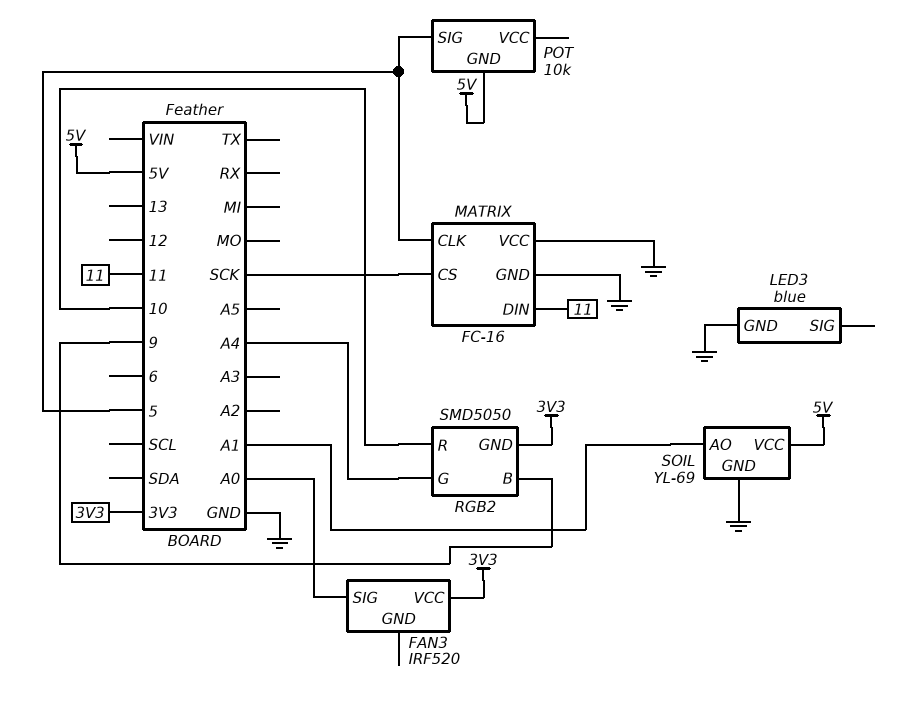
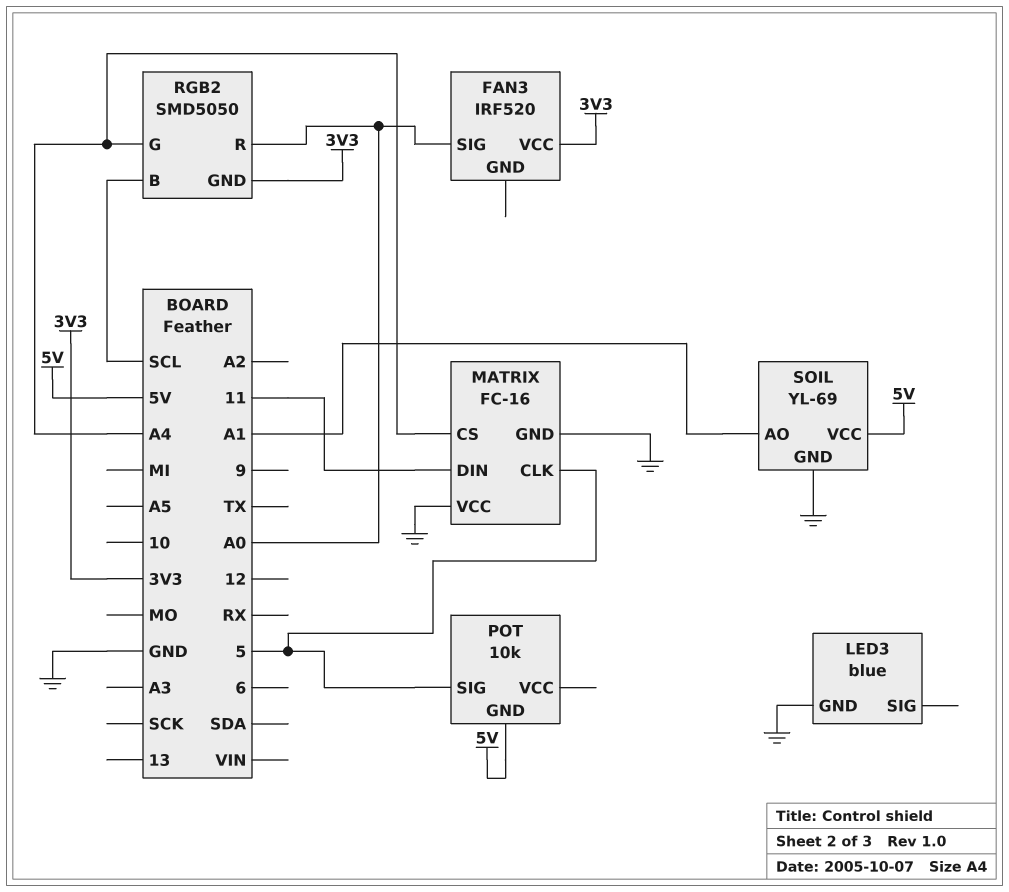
MATRIX pin CS: SCK -> A4
RGB2 pin B: 9 -> SCL
RGB2 pin R: 10 -> A0

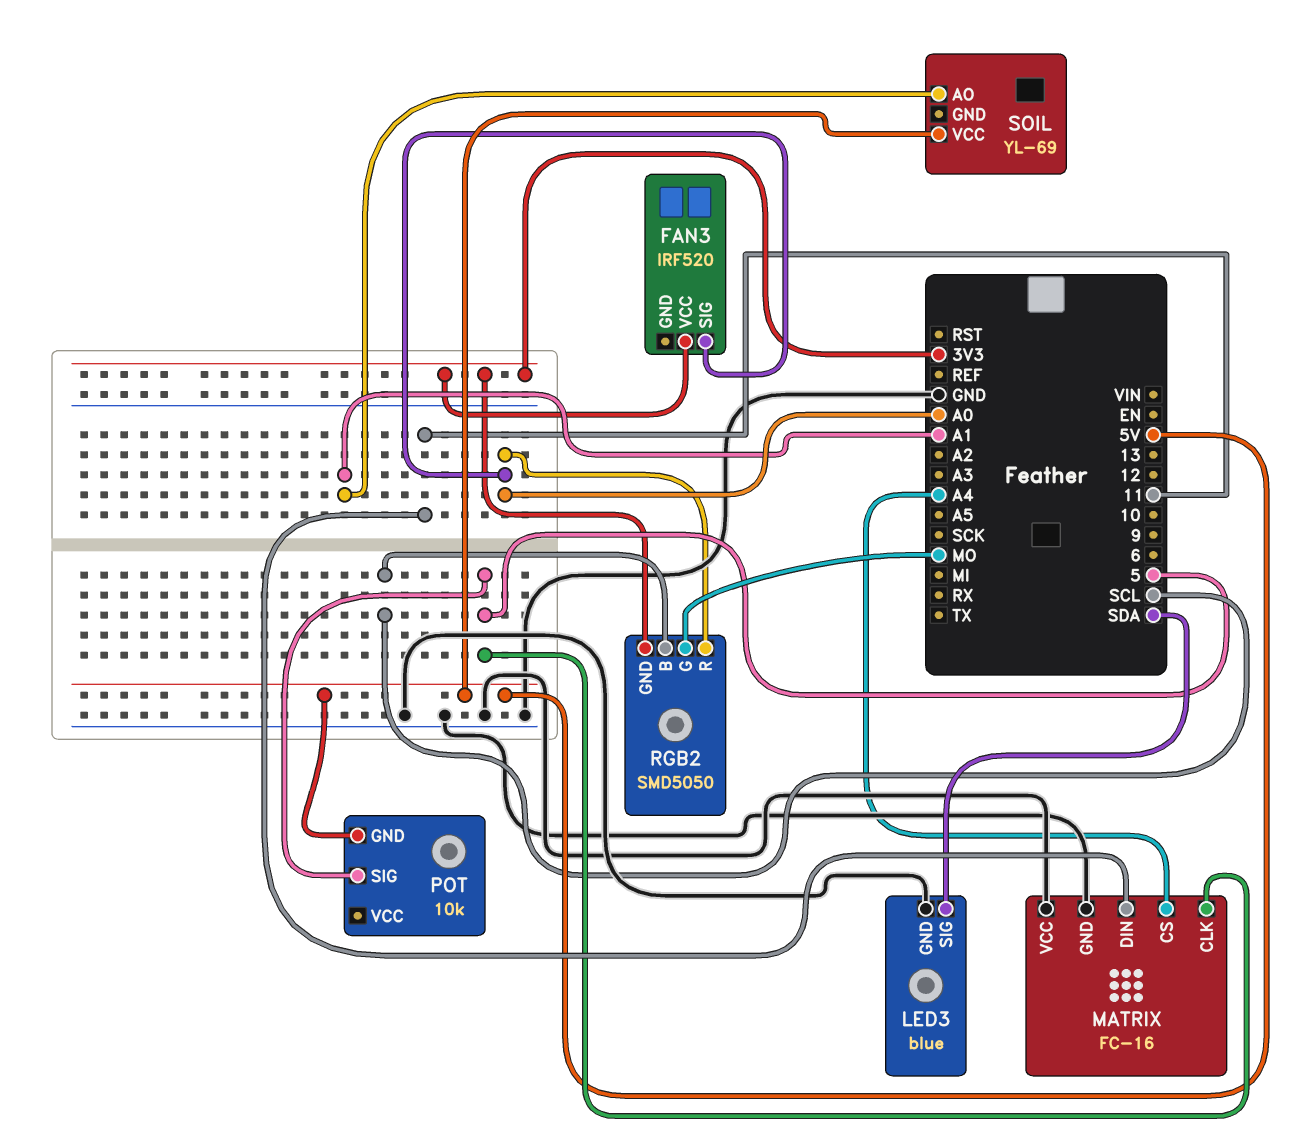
LED3 pin SIG: none -> SDA
RGB2 pin G: A4 -> MO
SOIL pin GND: GND -> none

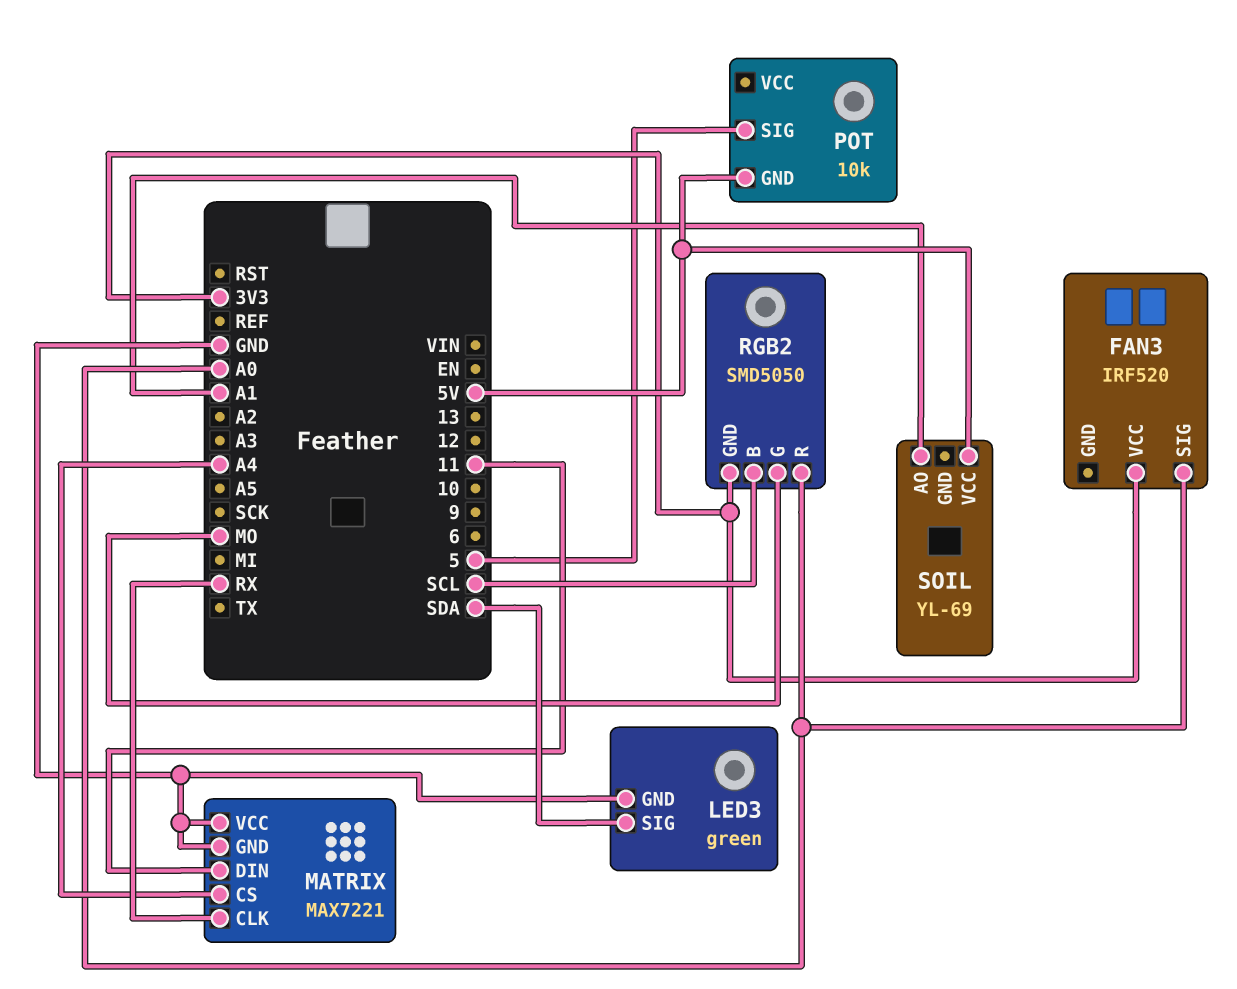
LED3: blue -> green
MATRIX: FC-16 -> MAX7221
MATRIX pin CLK: 5 -> RX

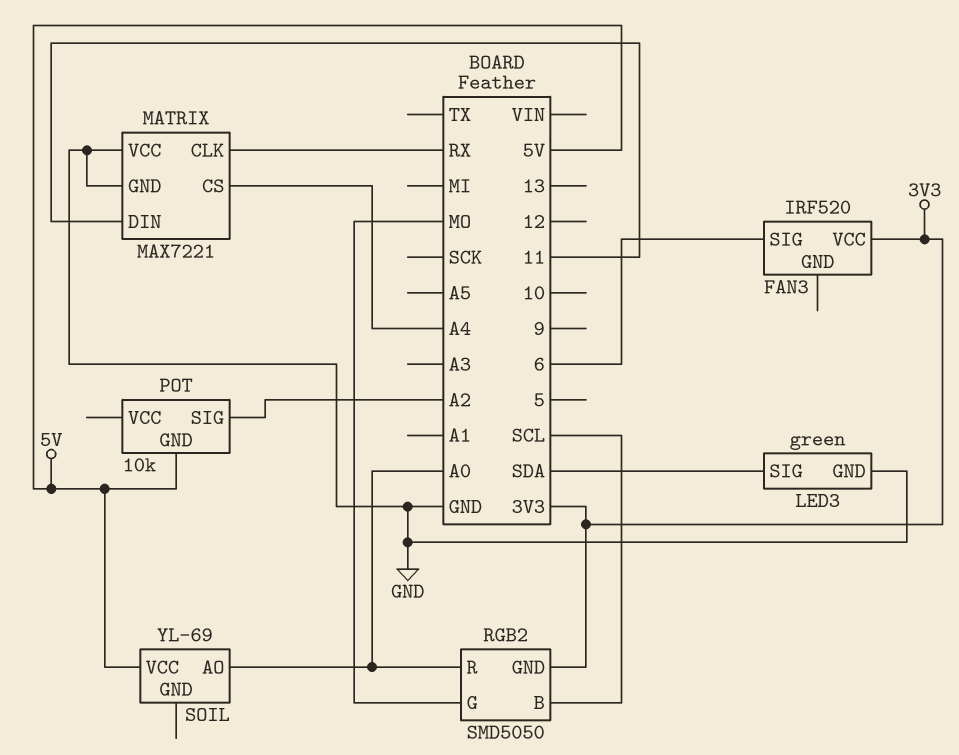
FAN3 pin SIG: A0 -> 6
POT pin SIG: 5 -> A2
SOIL pin AO: A1 -> A0

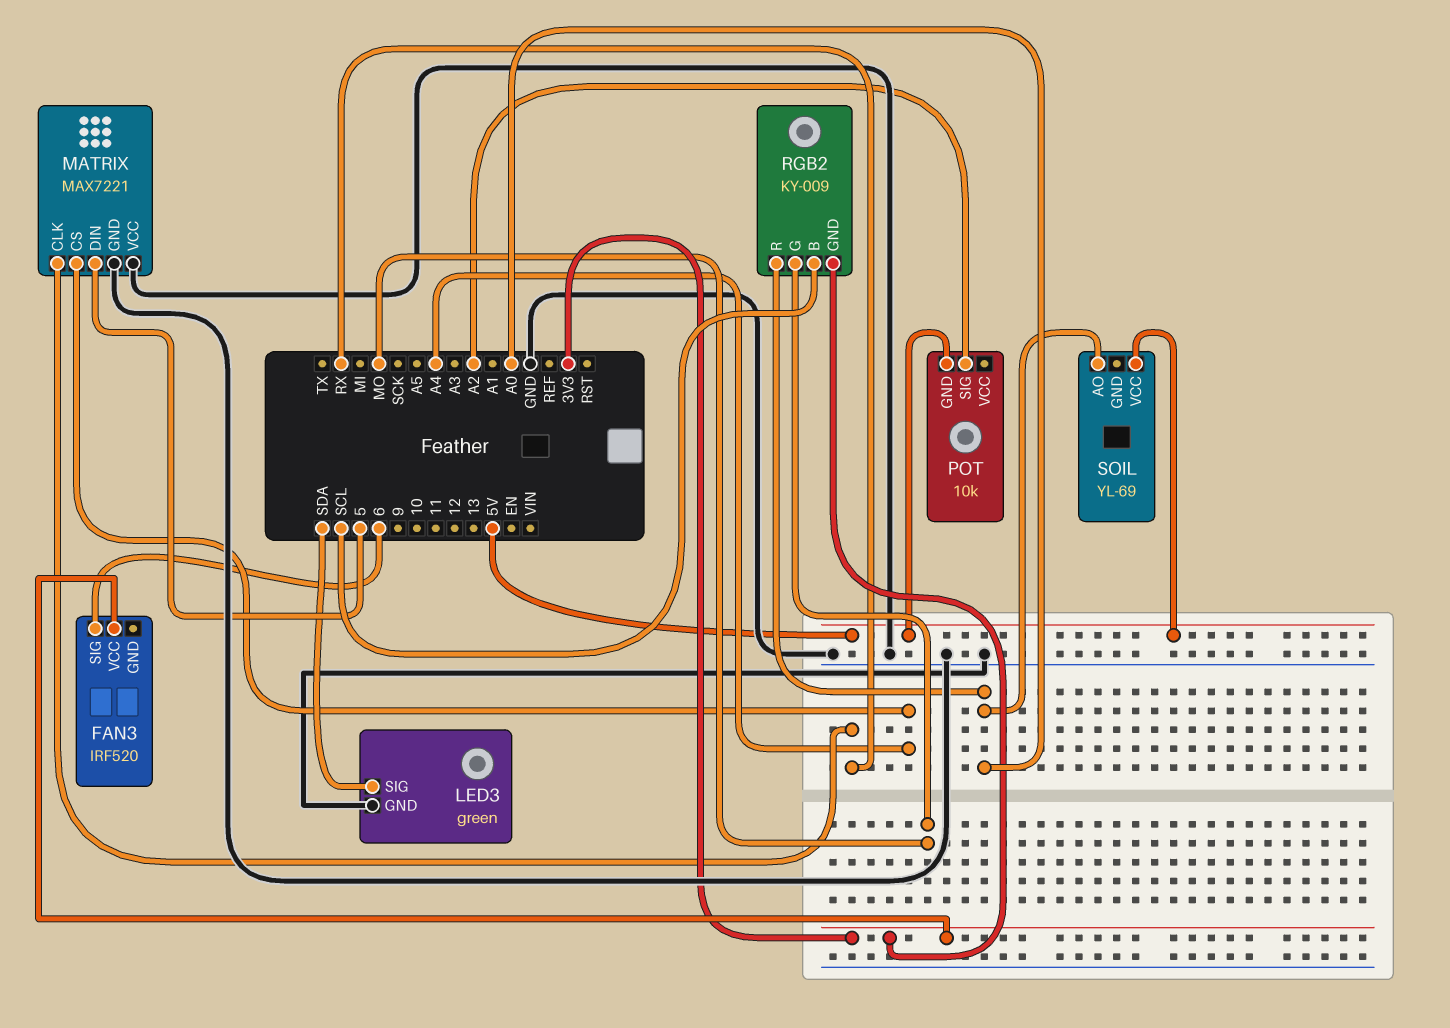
MATRIX pin DIN: 11 -> 5
RGB2: SMD5050 -> KY-009

